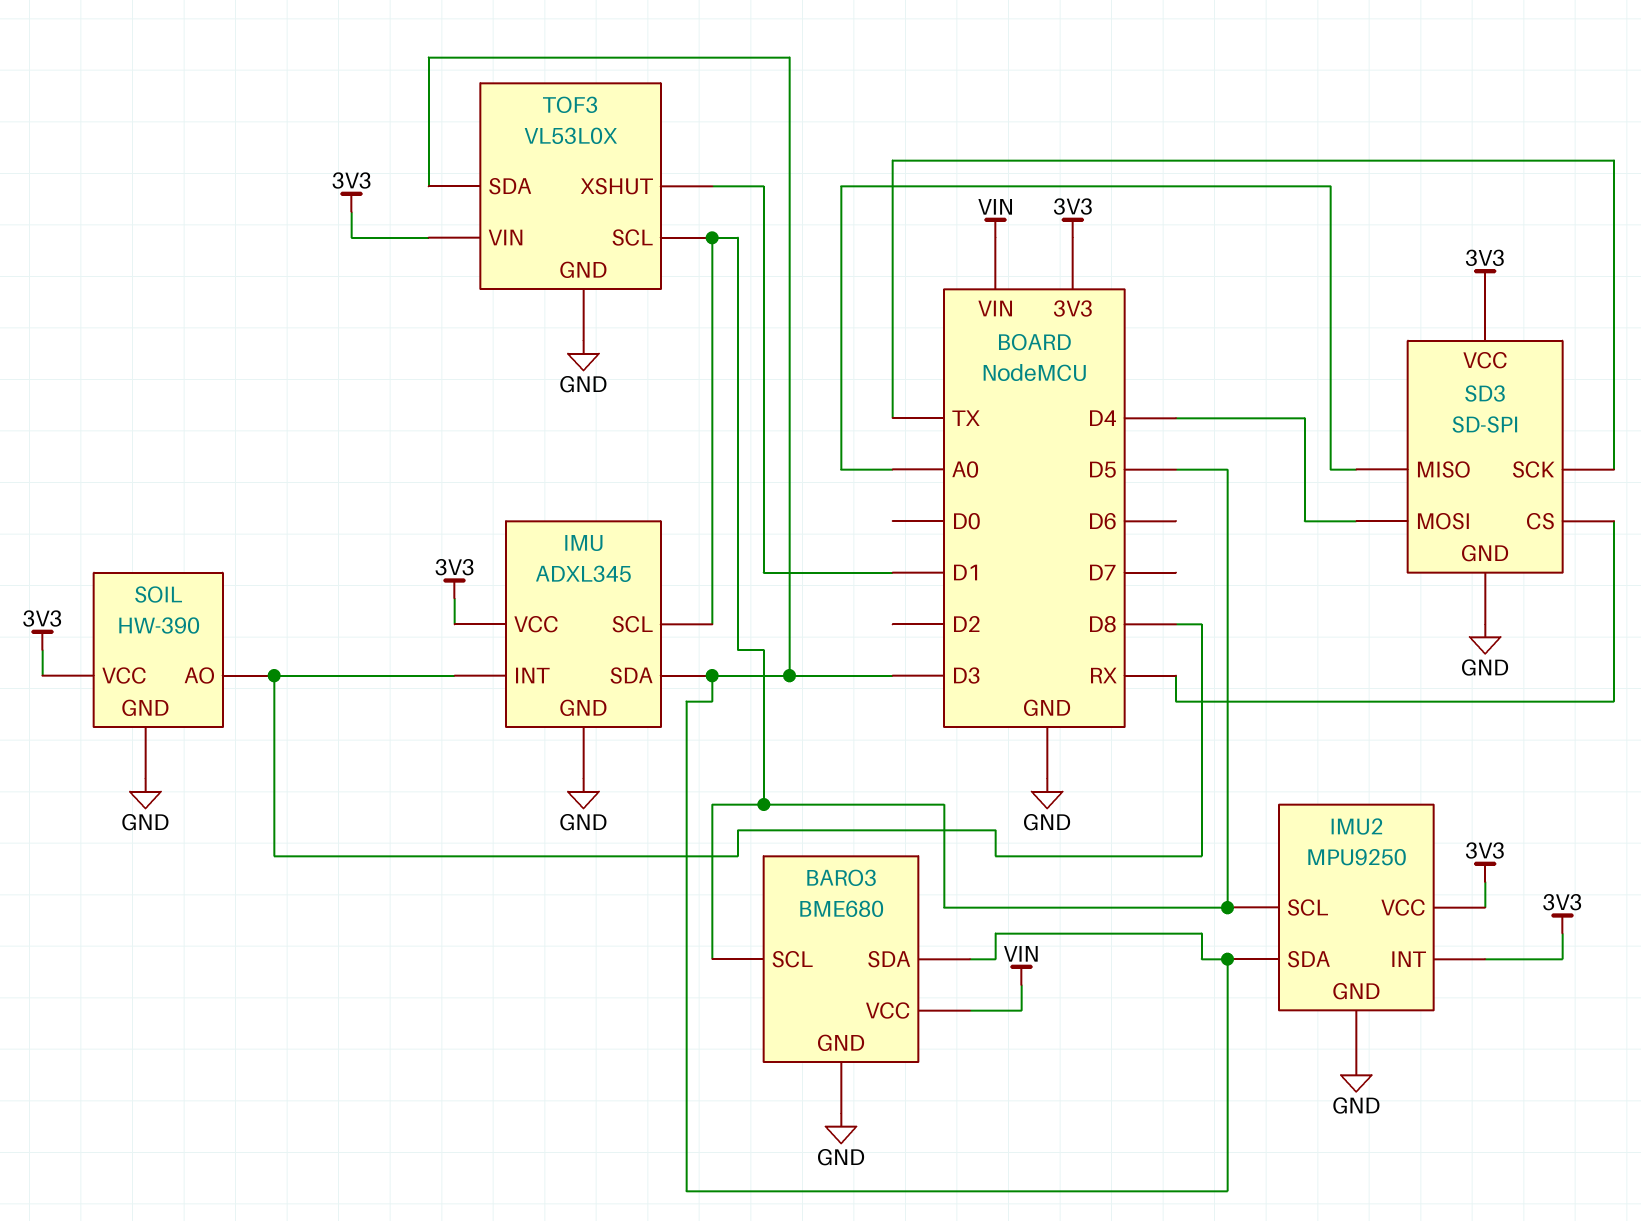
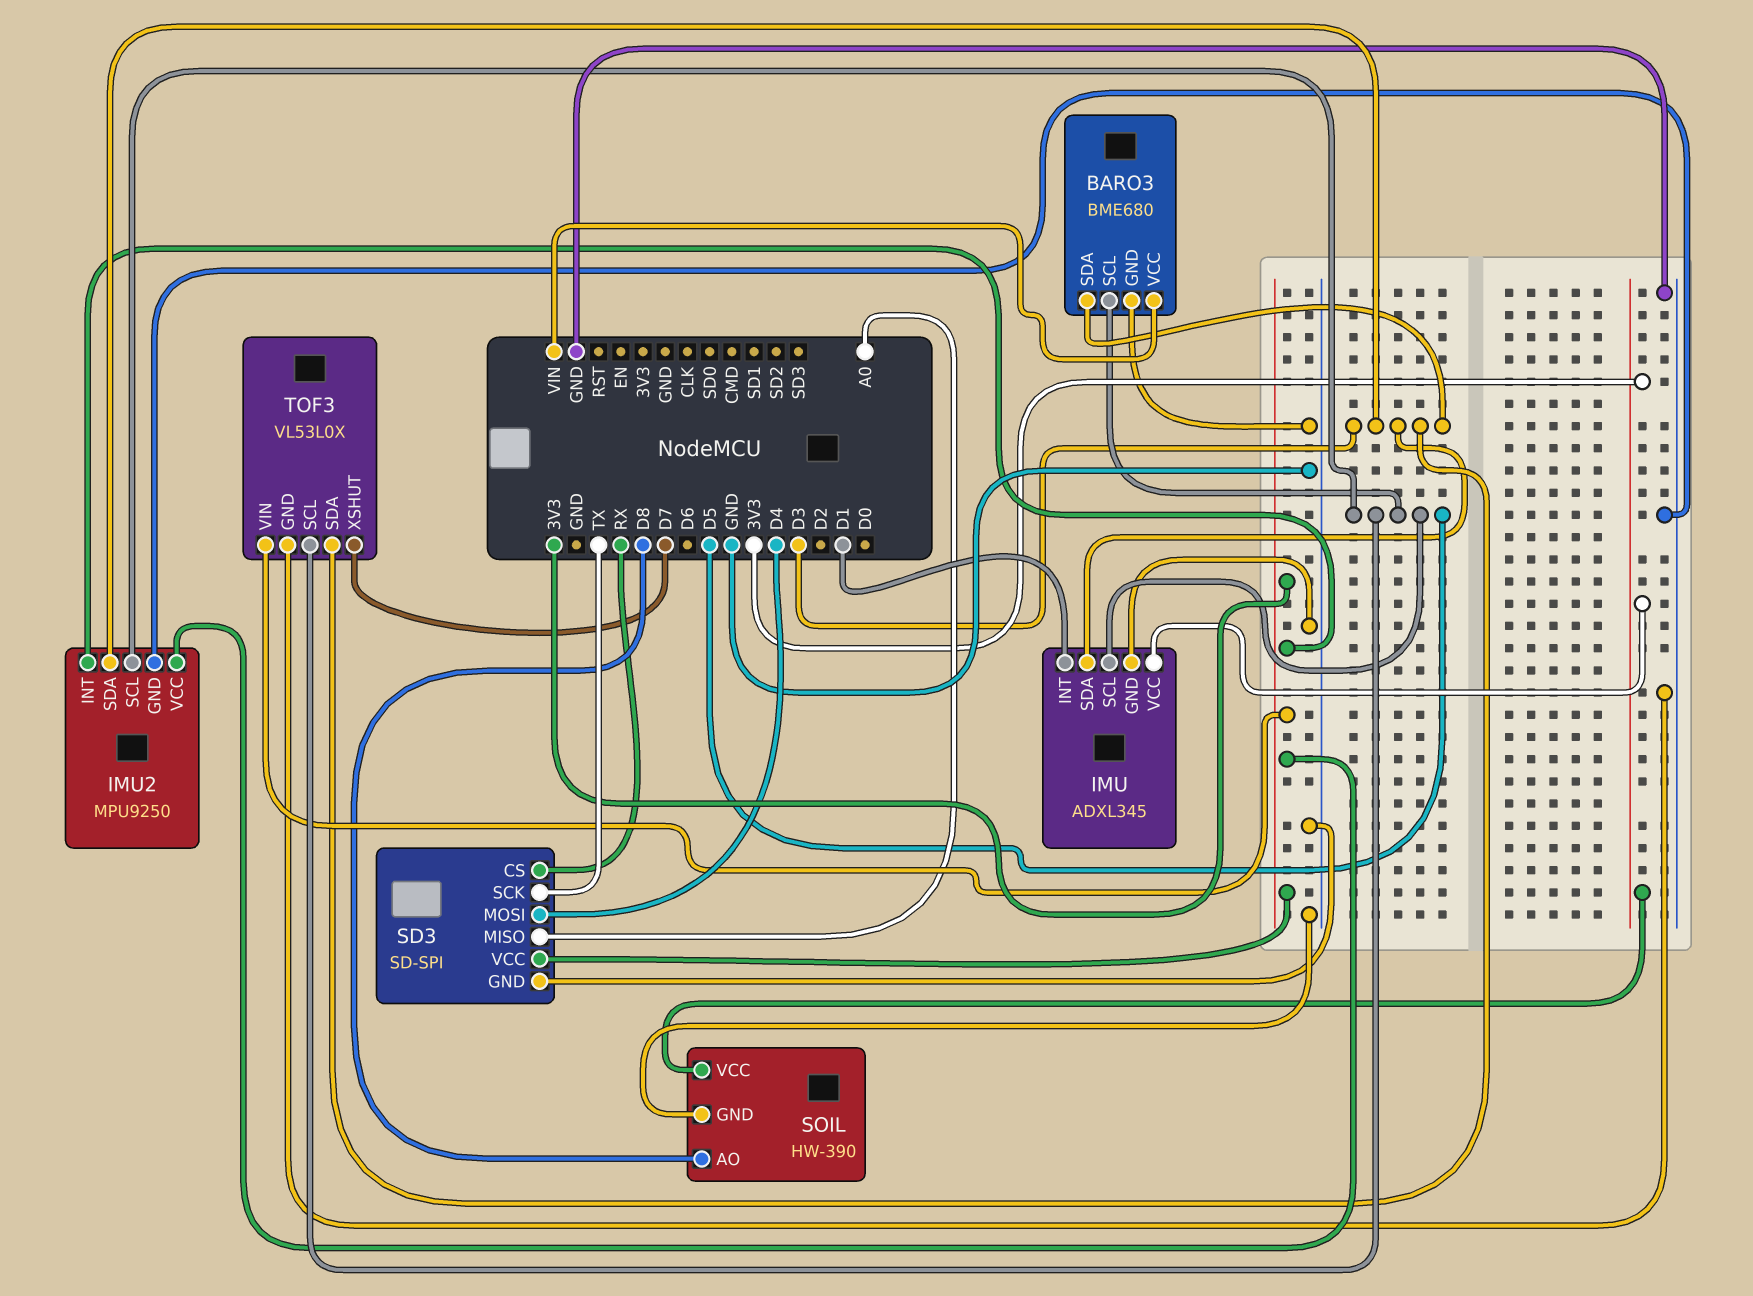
IMU pin INT: D8 -> D1
TOF3 pin XSHUT: D1 -> D7

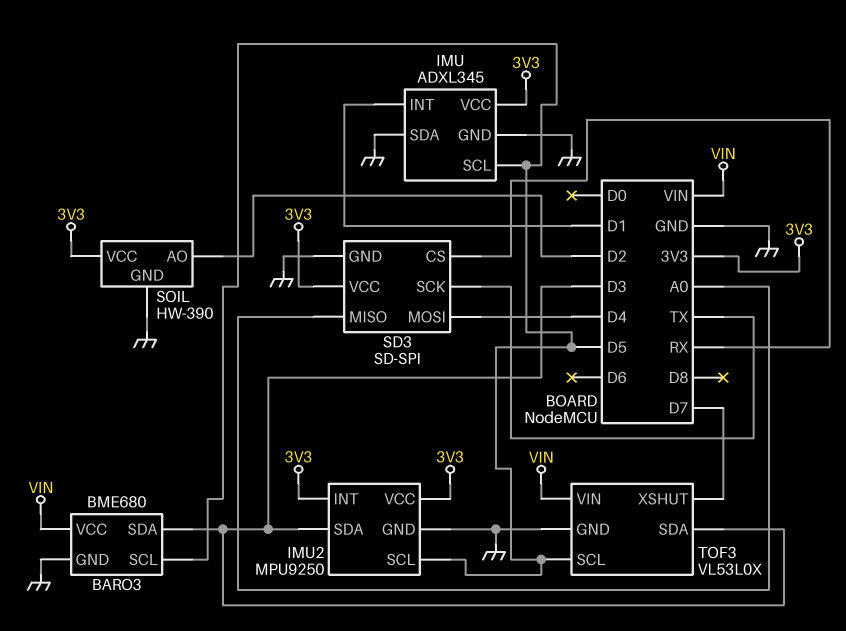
IMU pin SDA: D3 -> GND
SOIL pin AO: D8 -> D2
TOF3 pin VIN: 3V3 -> VIN

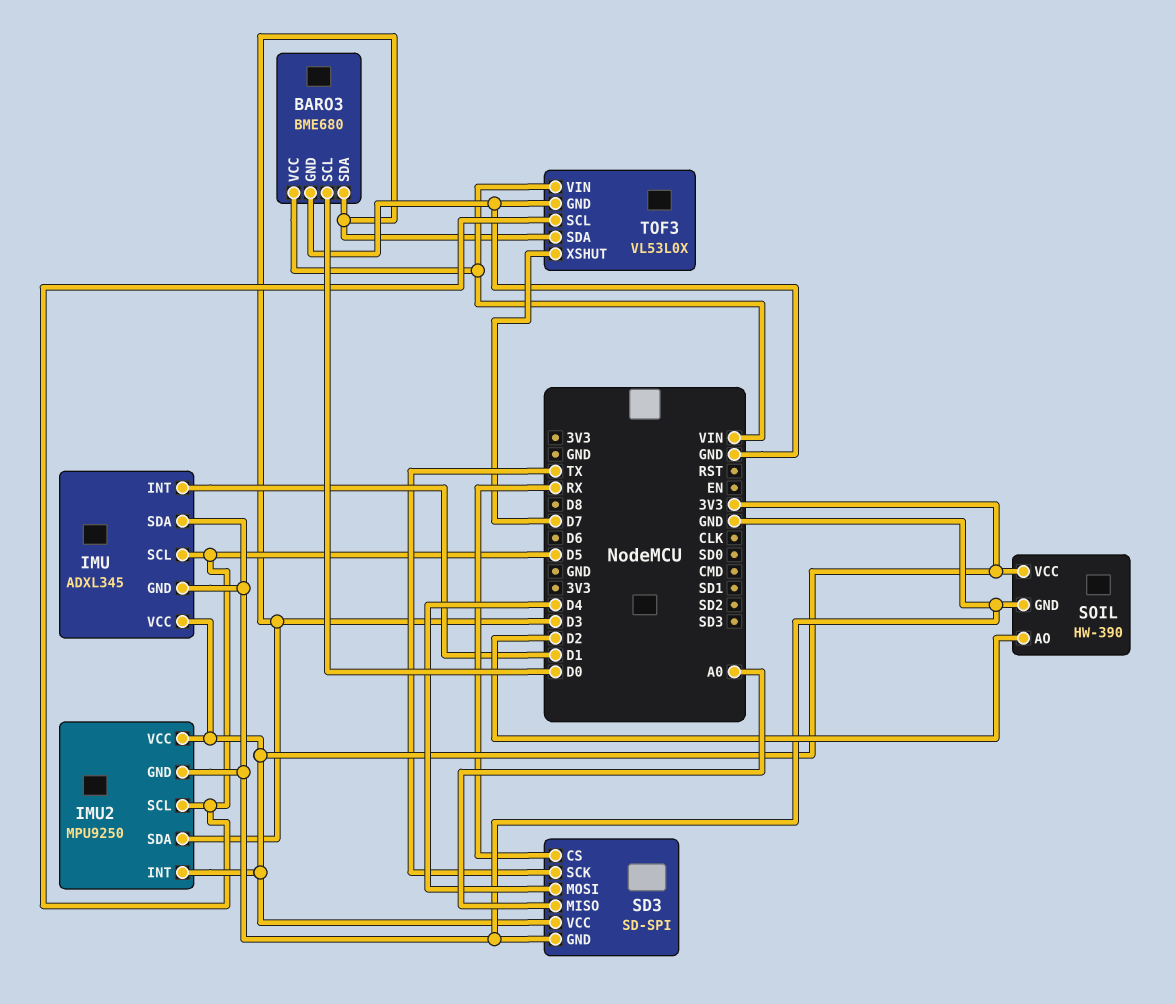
BARO3 pin SCL: D5 -> D0

